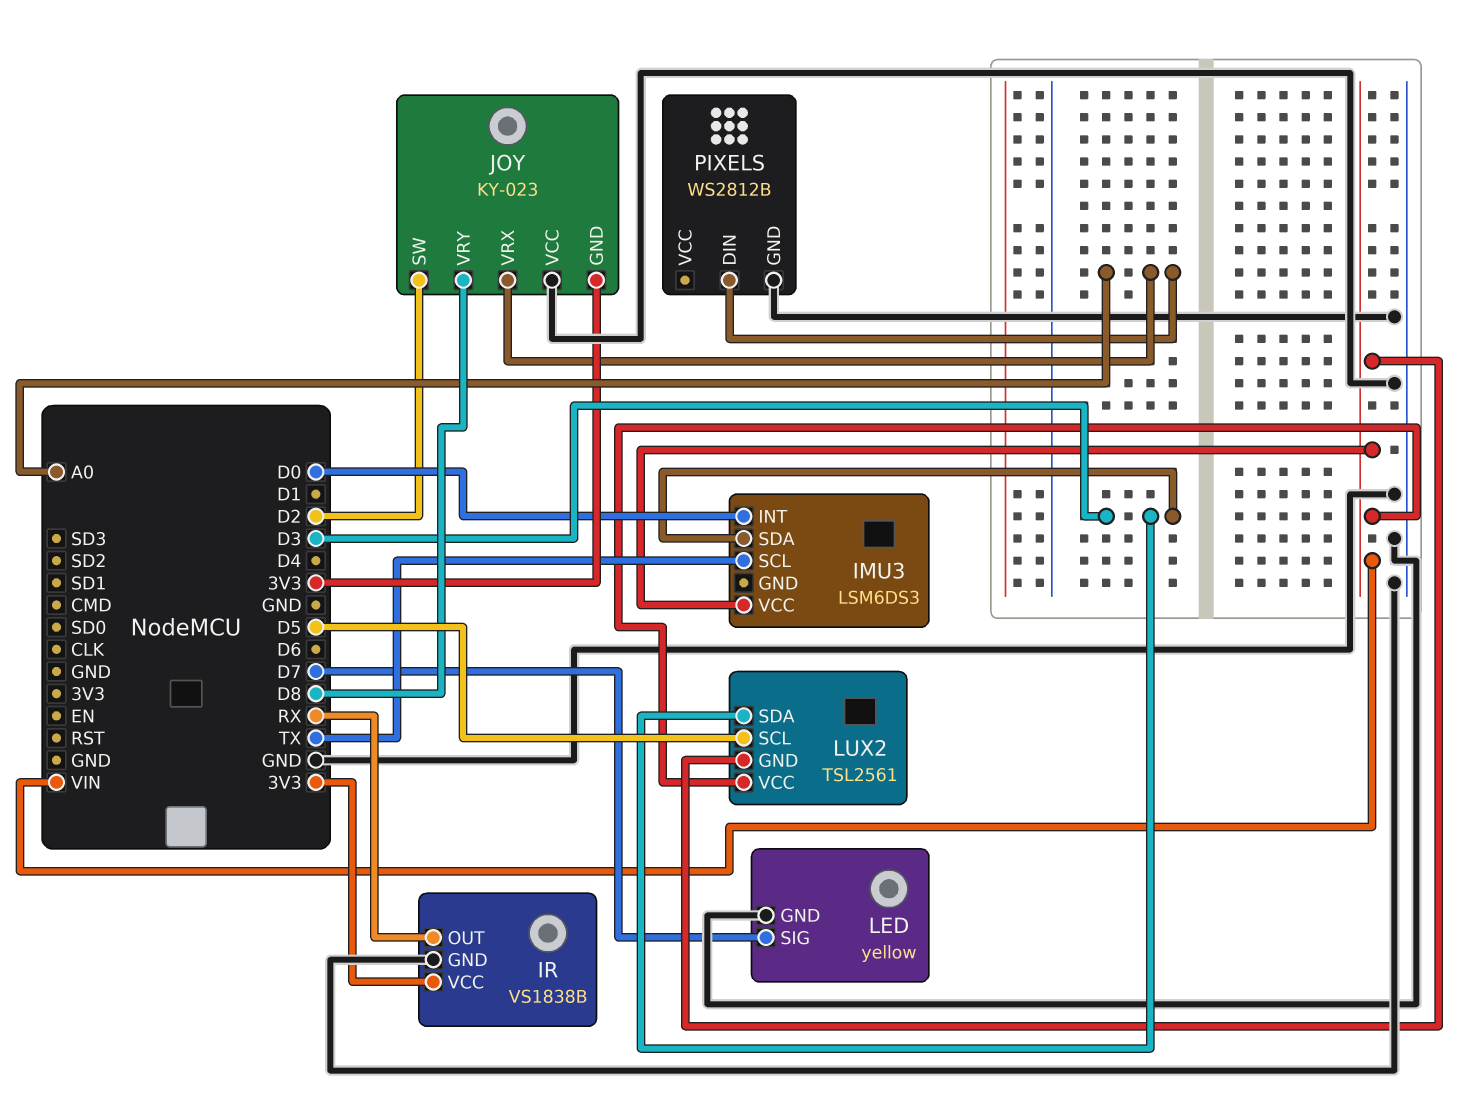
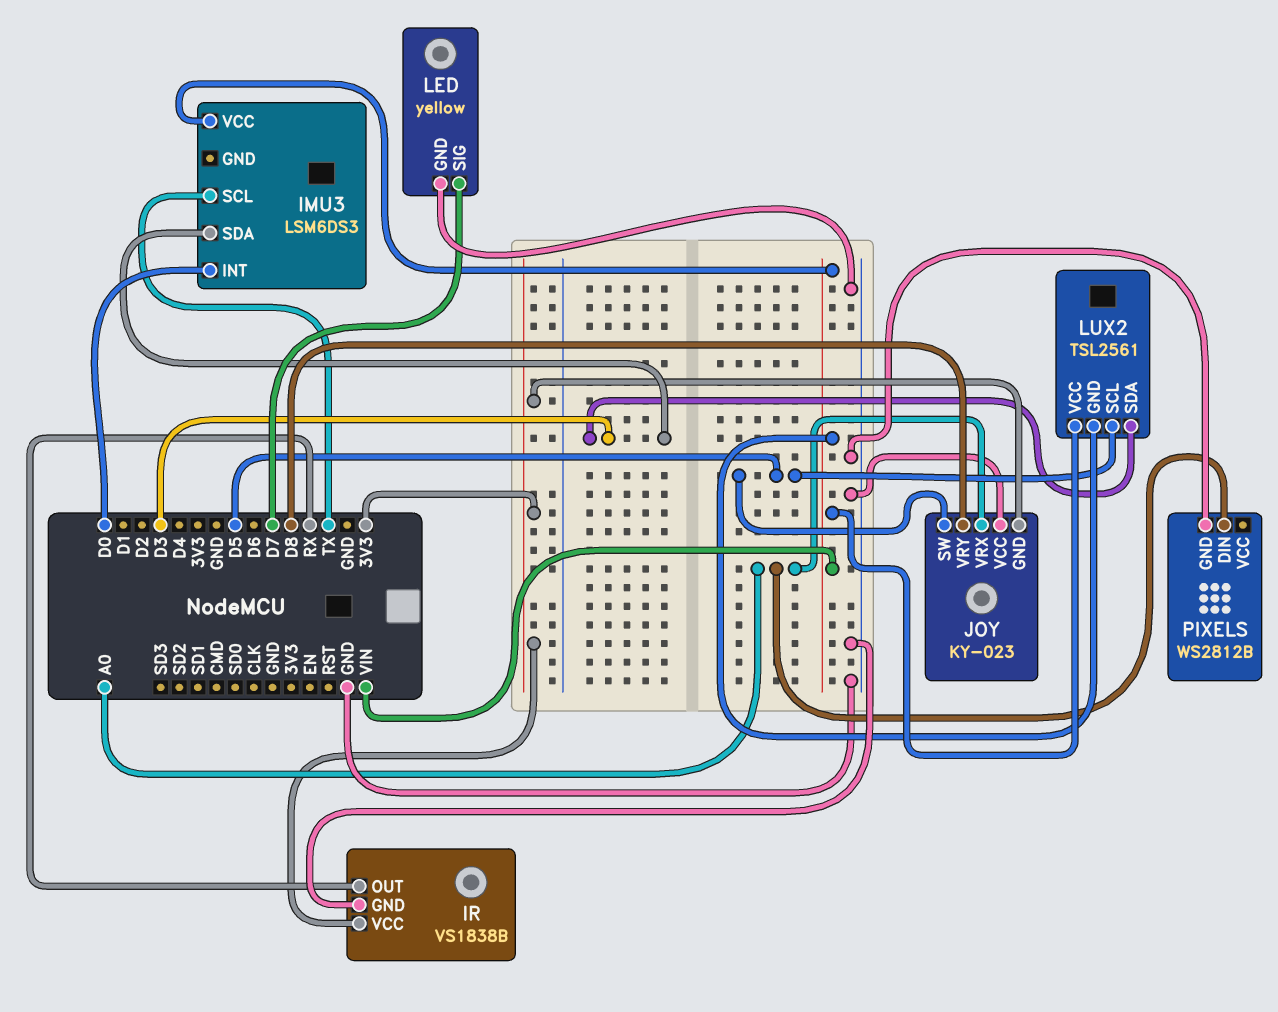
JOY pin SW: D2 -> D5

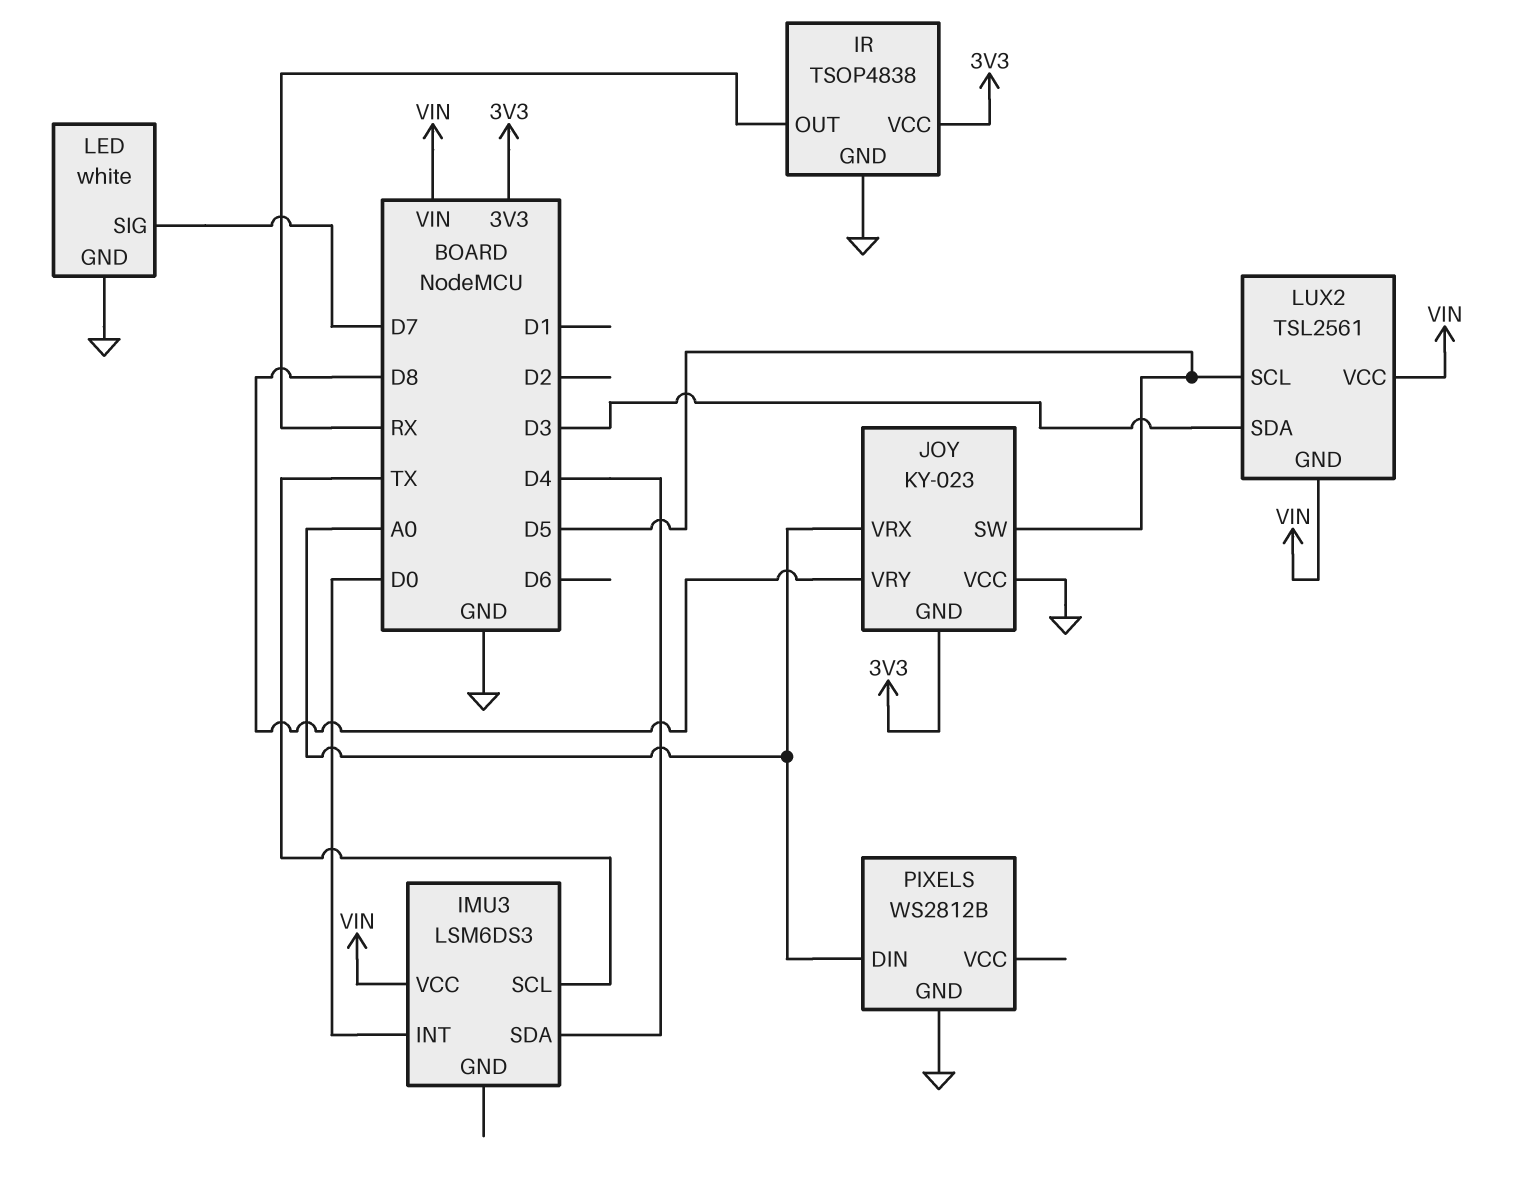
IMU3 pin SDA: D3 -> D4
IR: VS1838B -> TSOP4838
LED: yellow -> white

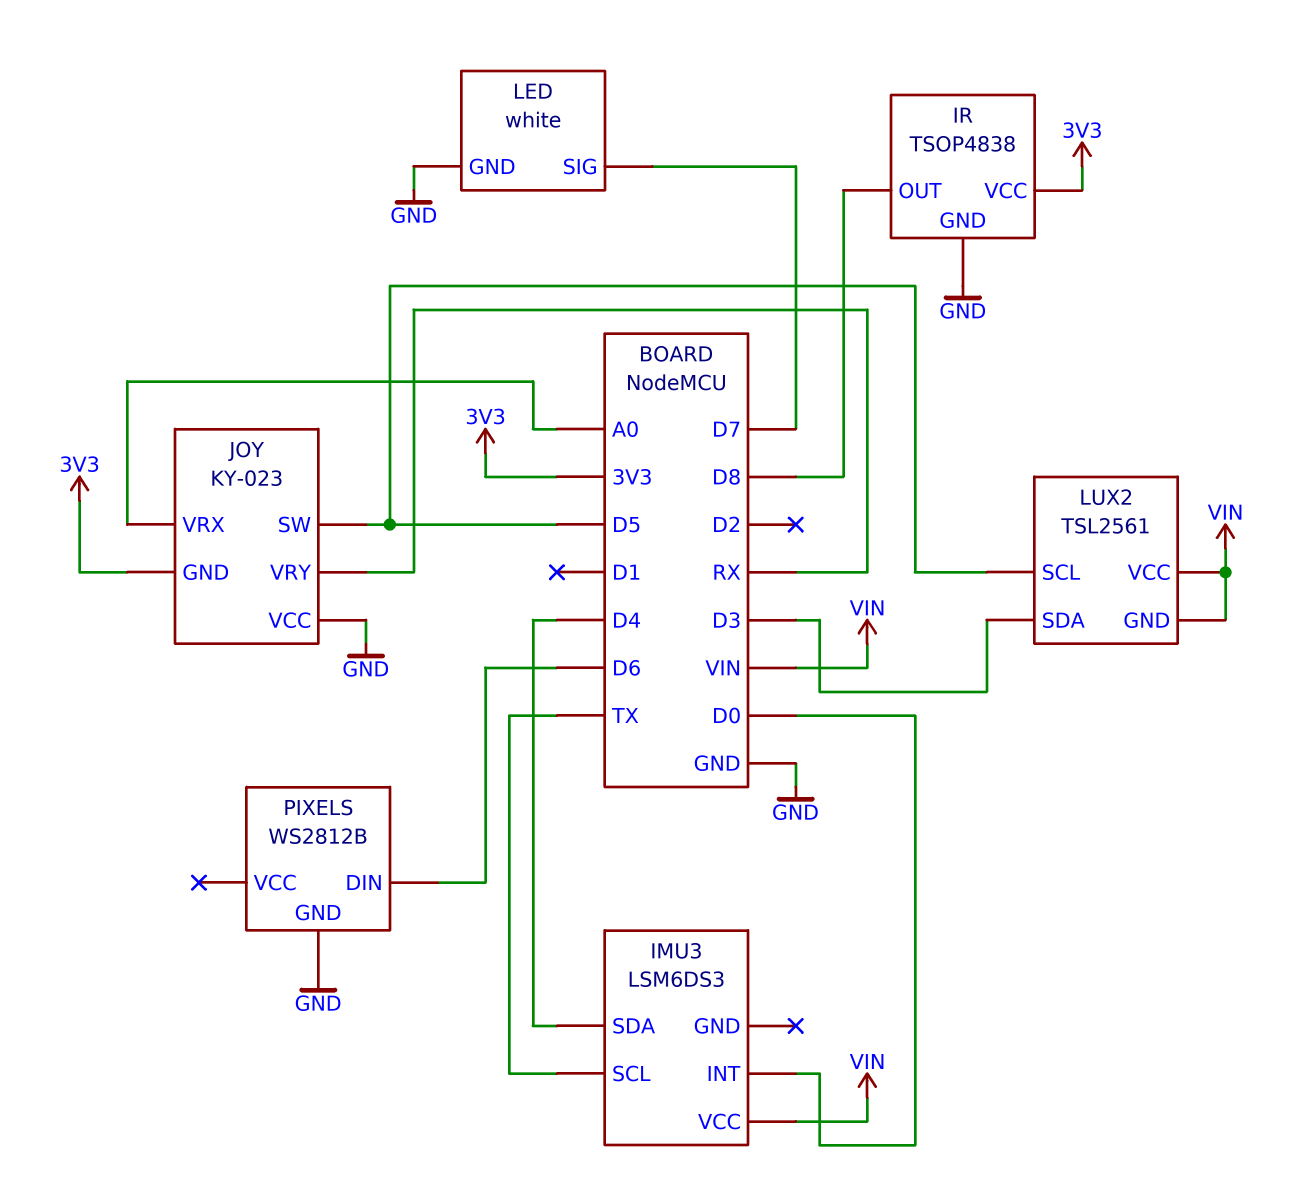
IR pin OUT: RX -> D8
JOY pin VRY: D8 -> RX
PIXELS pin DIN: A0 -> D6

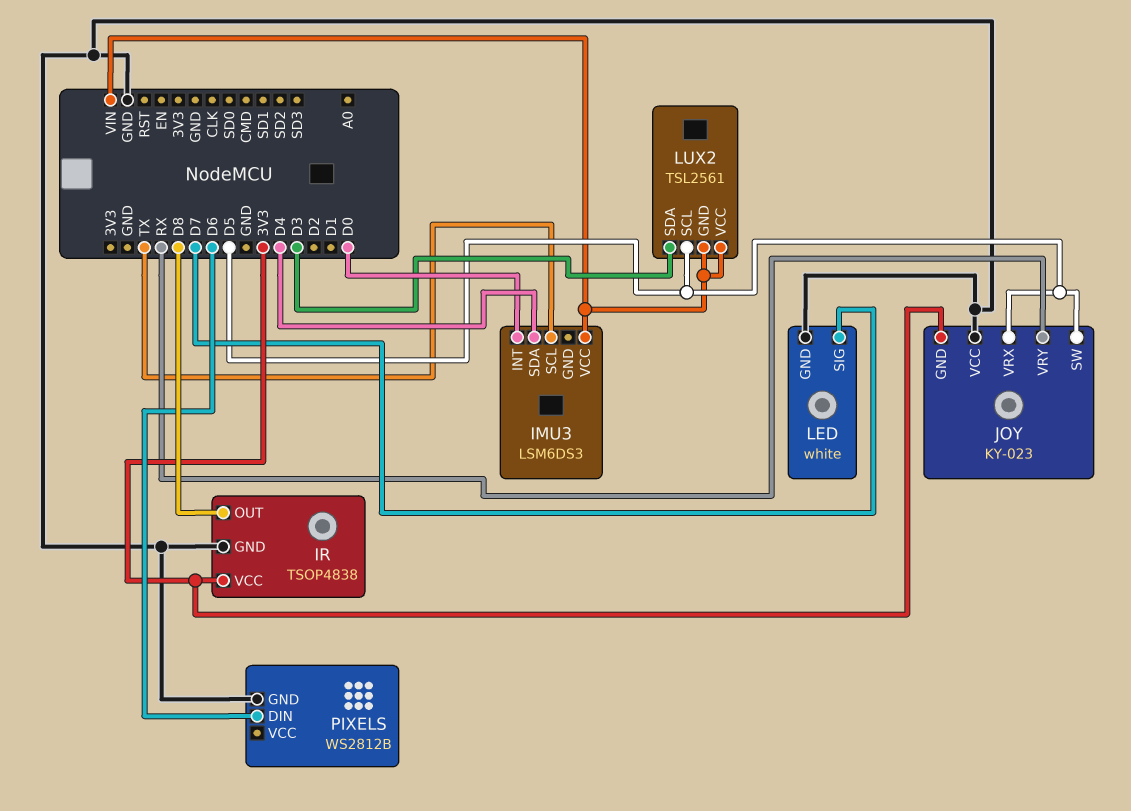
JOY pin VRX: A0 -> D5

